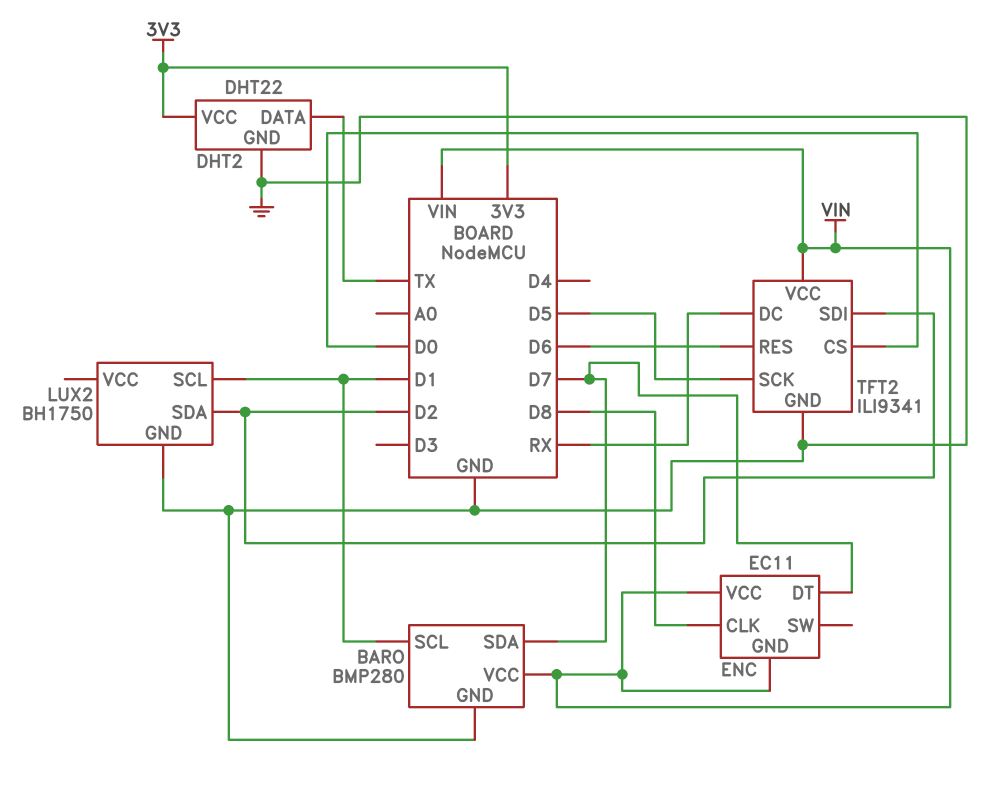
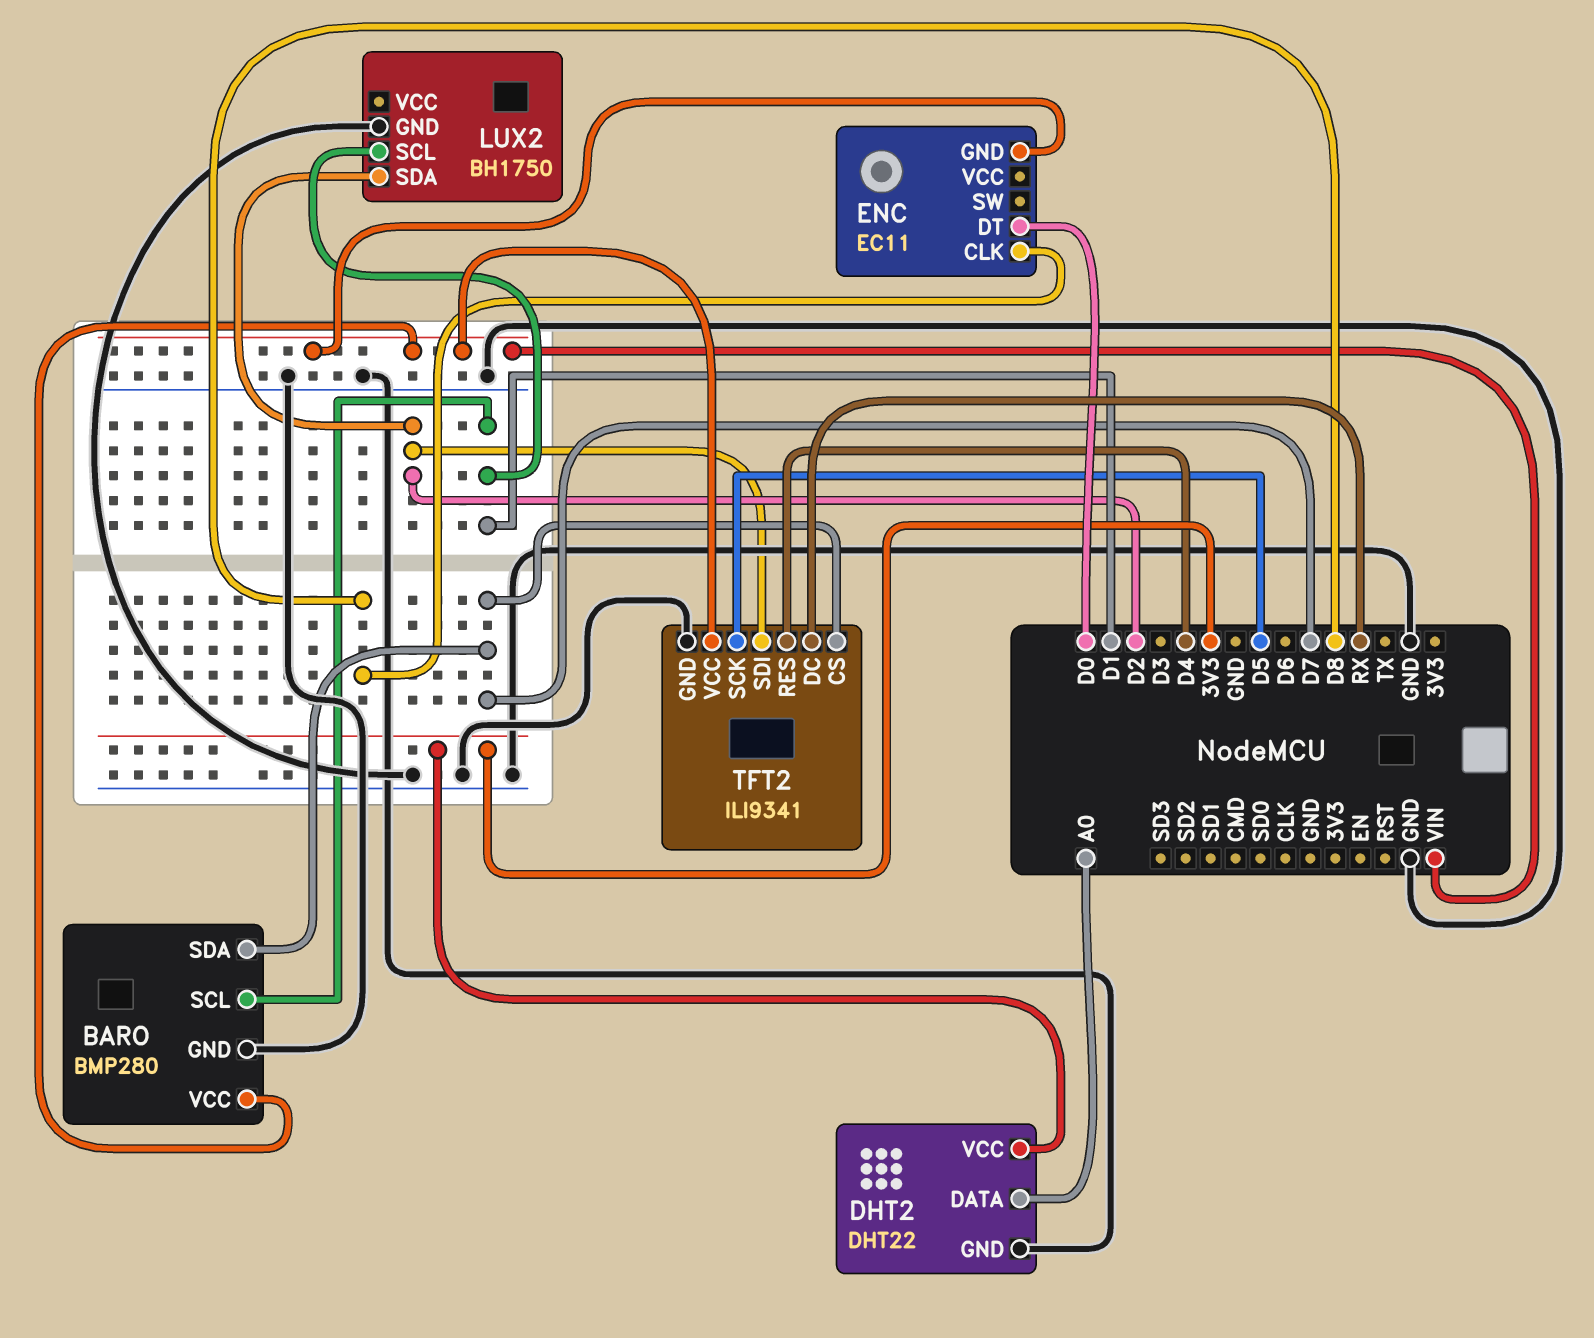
DHT2 pin DATA: TX -> A0
ENC pin DT: D7 -> D0
ENC pin VCC: VIN -> none
TFT2 pin CS: D0 -> D7
TFT2 pin RES: D6 -> D4

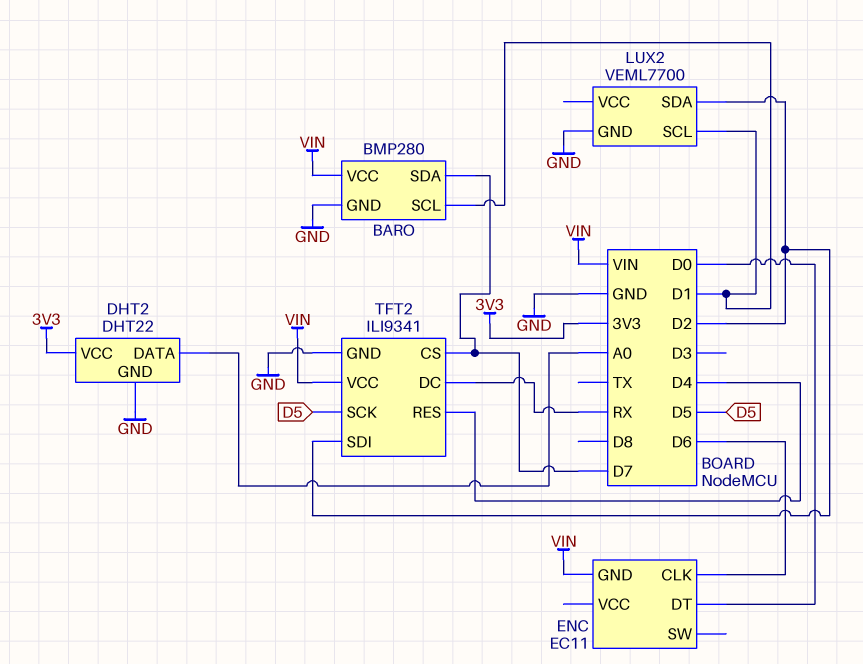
ENC pin CLK: D8 -> D6
LUX2: BH1750 -> VEML7700

